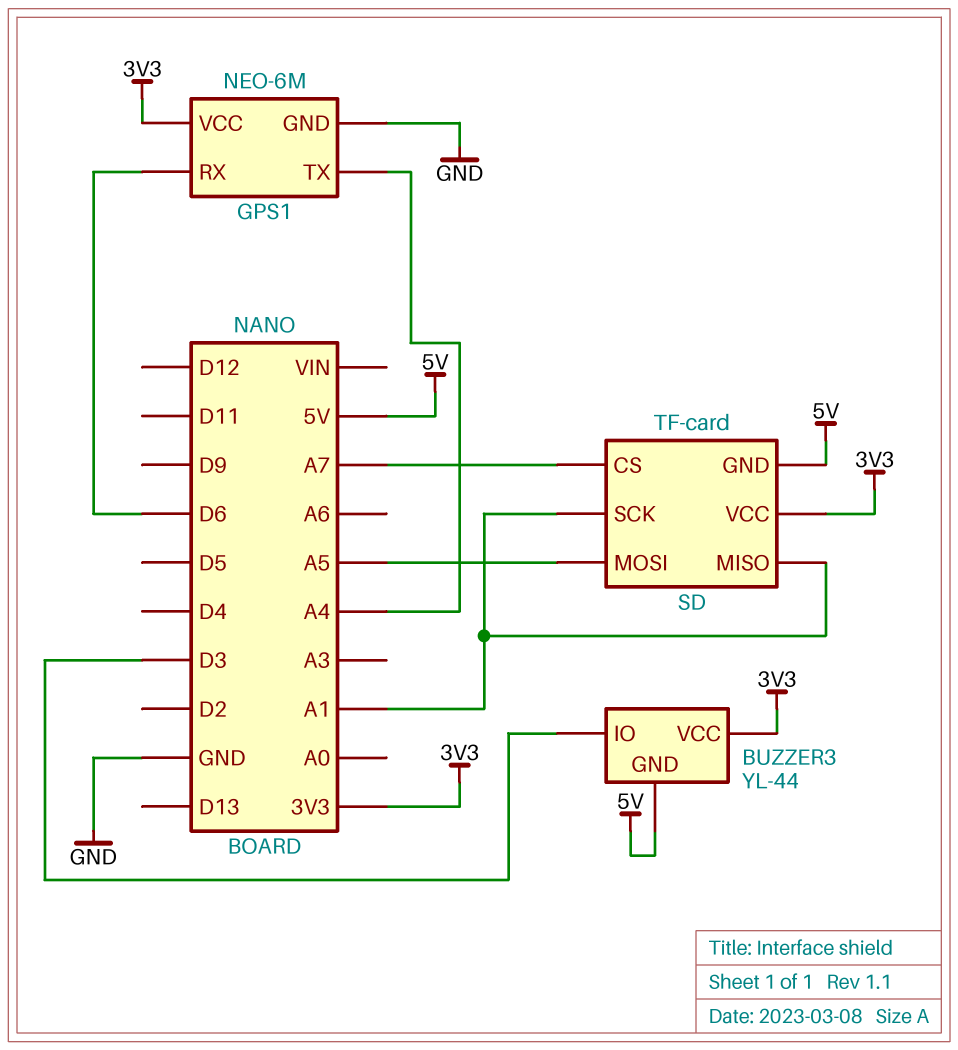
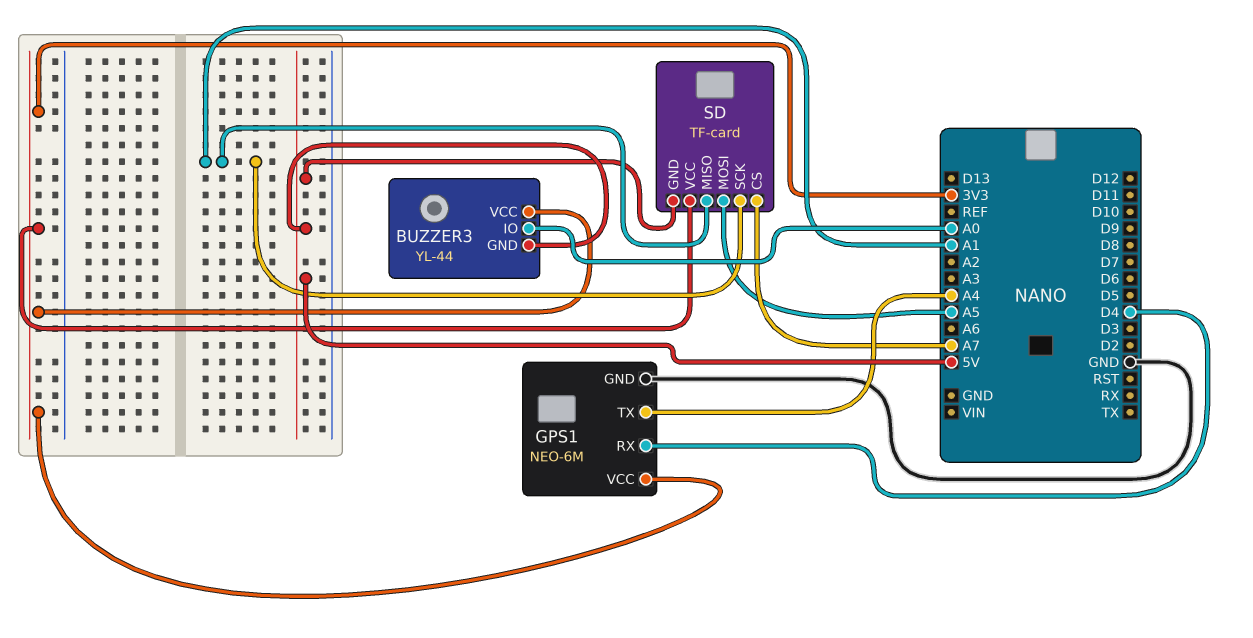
BUZZER3 pin IO: D3 -> A0
GPS1 pin RX: D6 -> D4

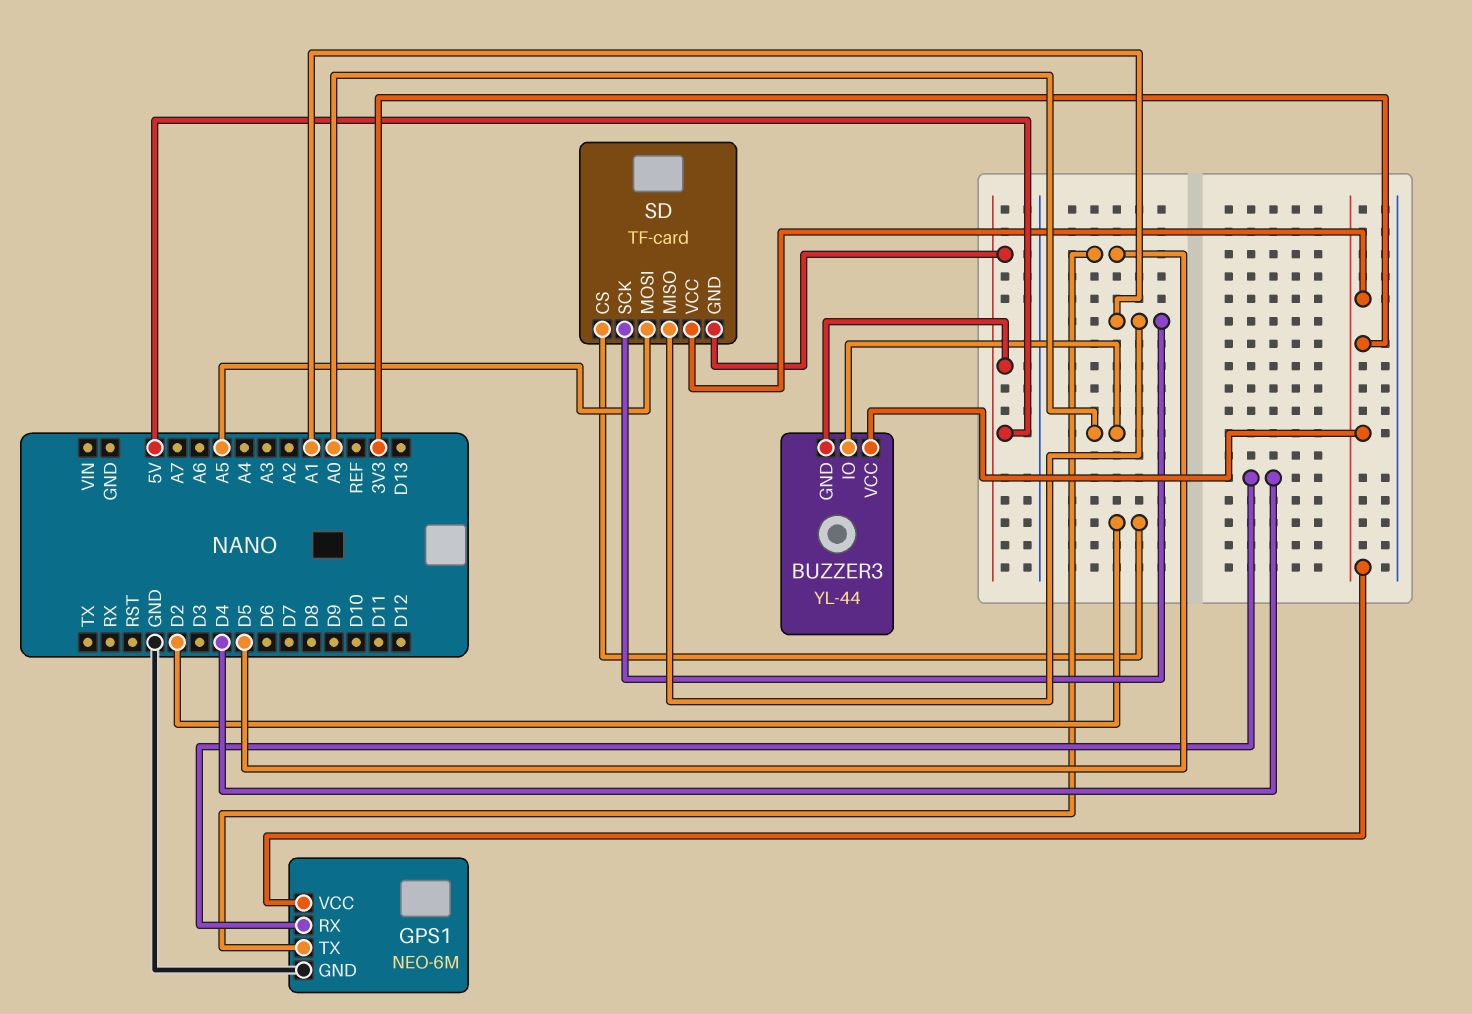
GPS1 pin TX: A4 -> D5
SD pin CS: A7 -> D2

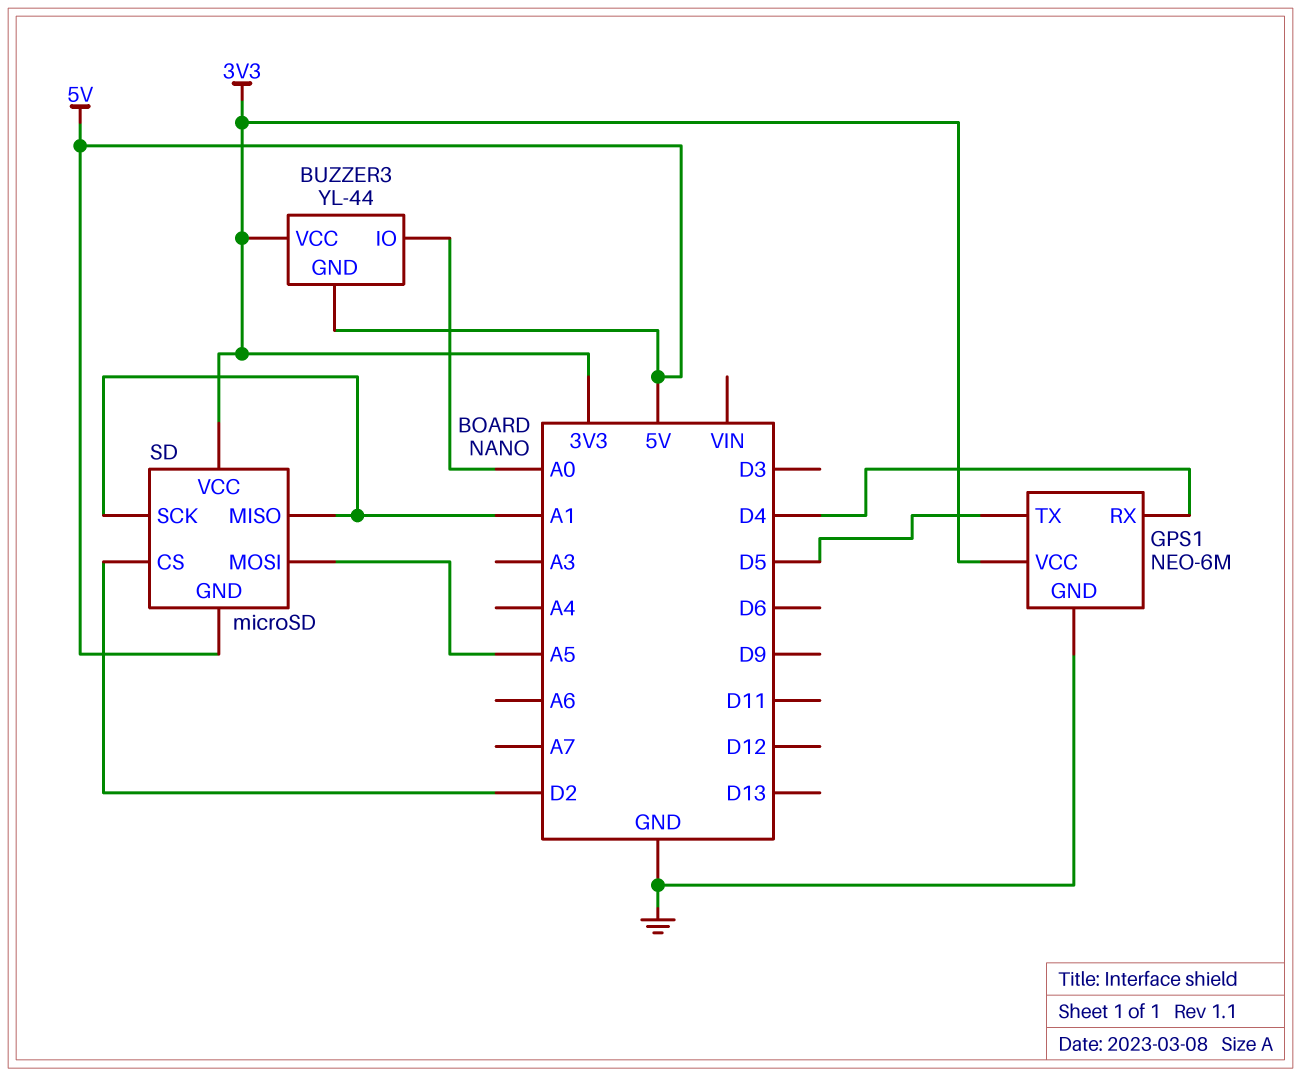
SD: TF-card -> microSD

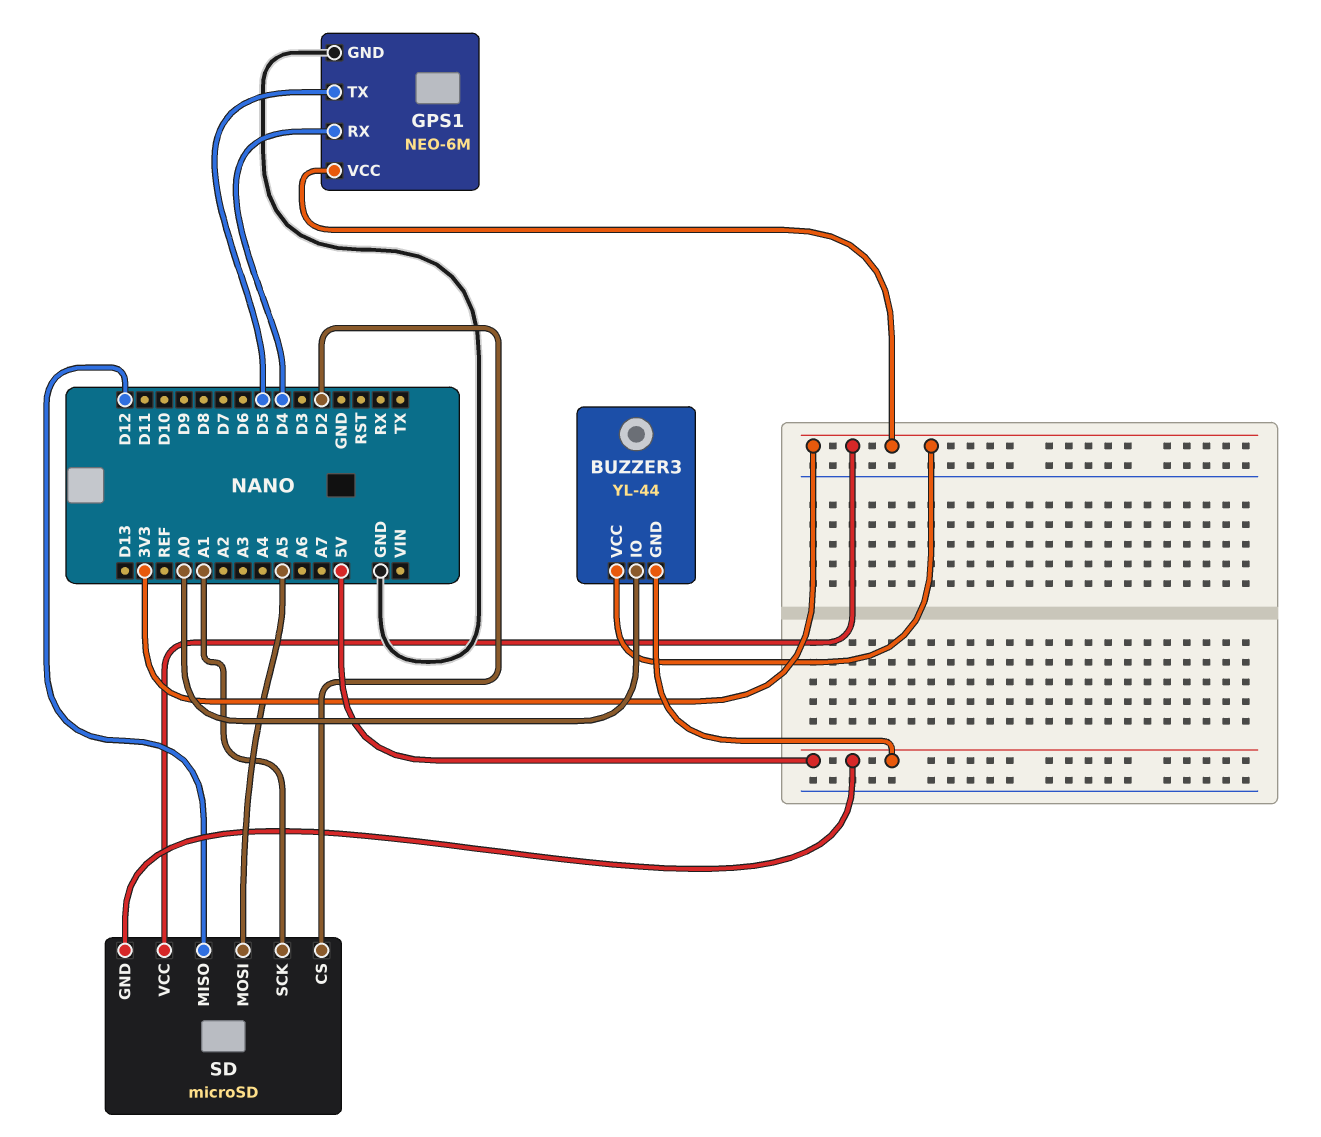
SD pin MISO: A1 -> D12

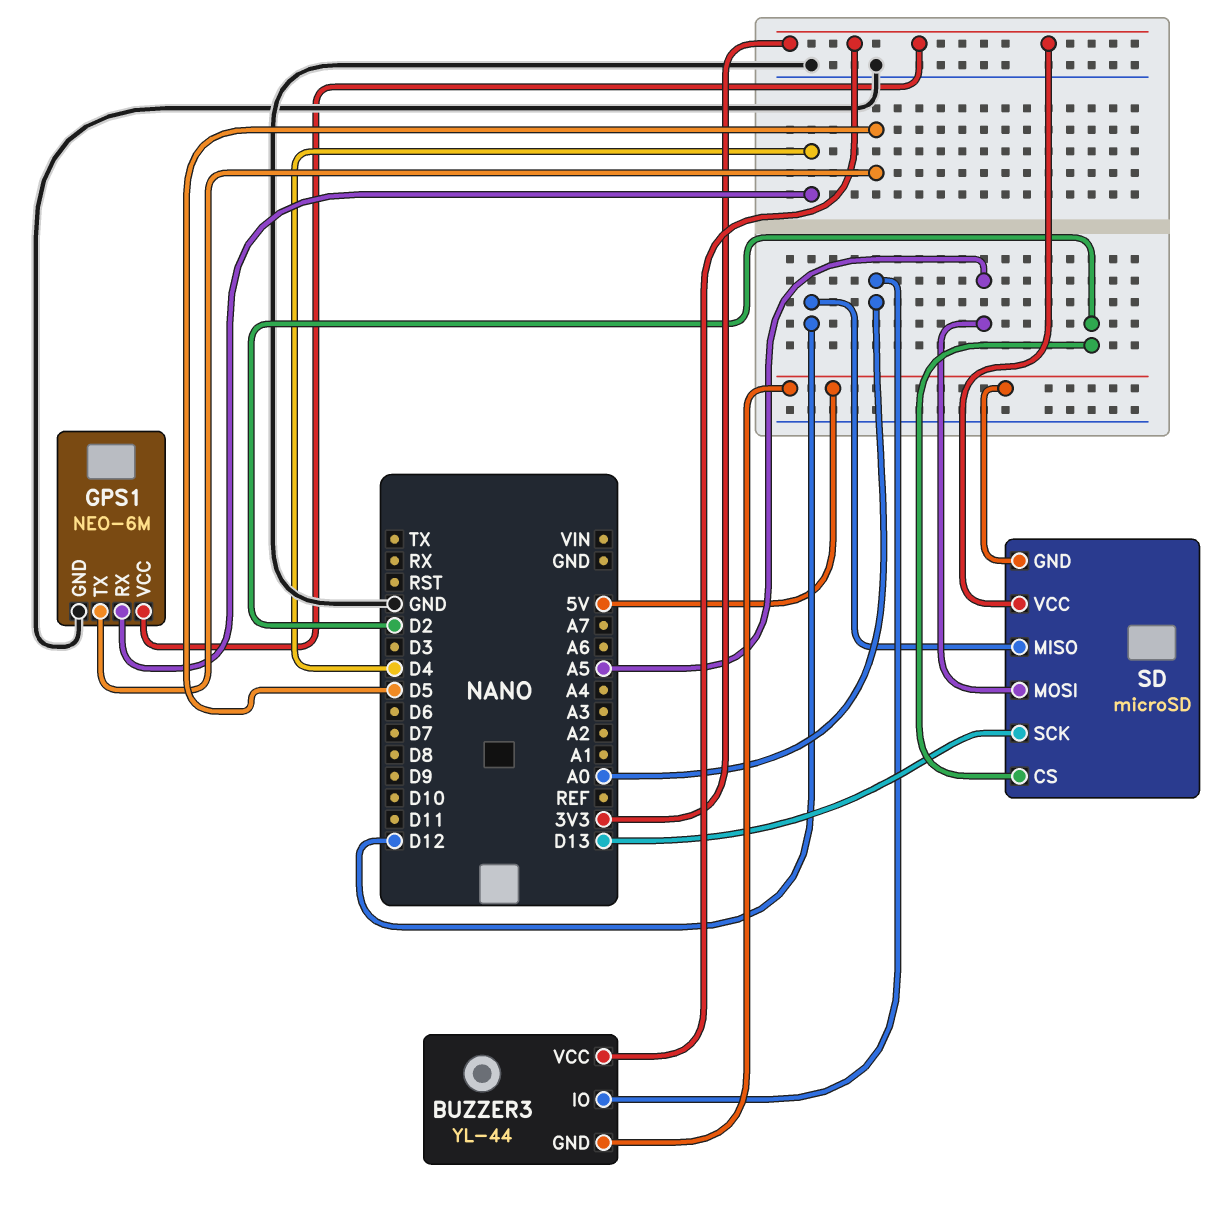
SD pin SCK: A1 -> D13

